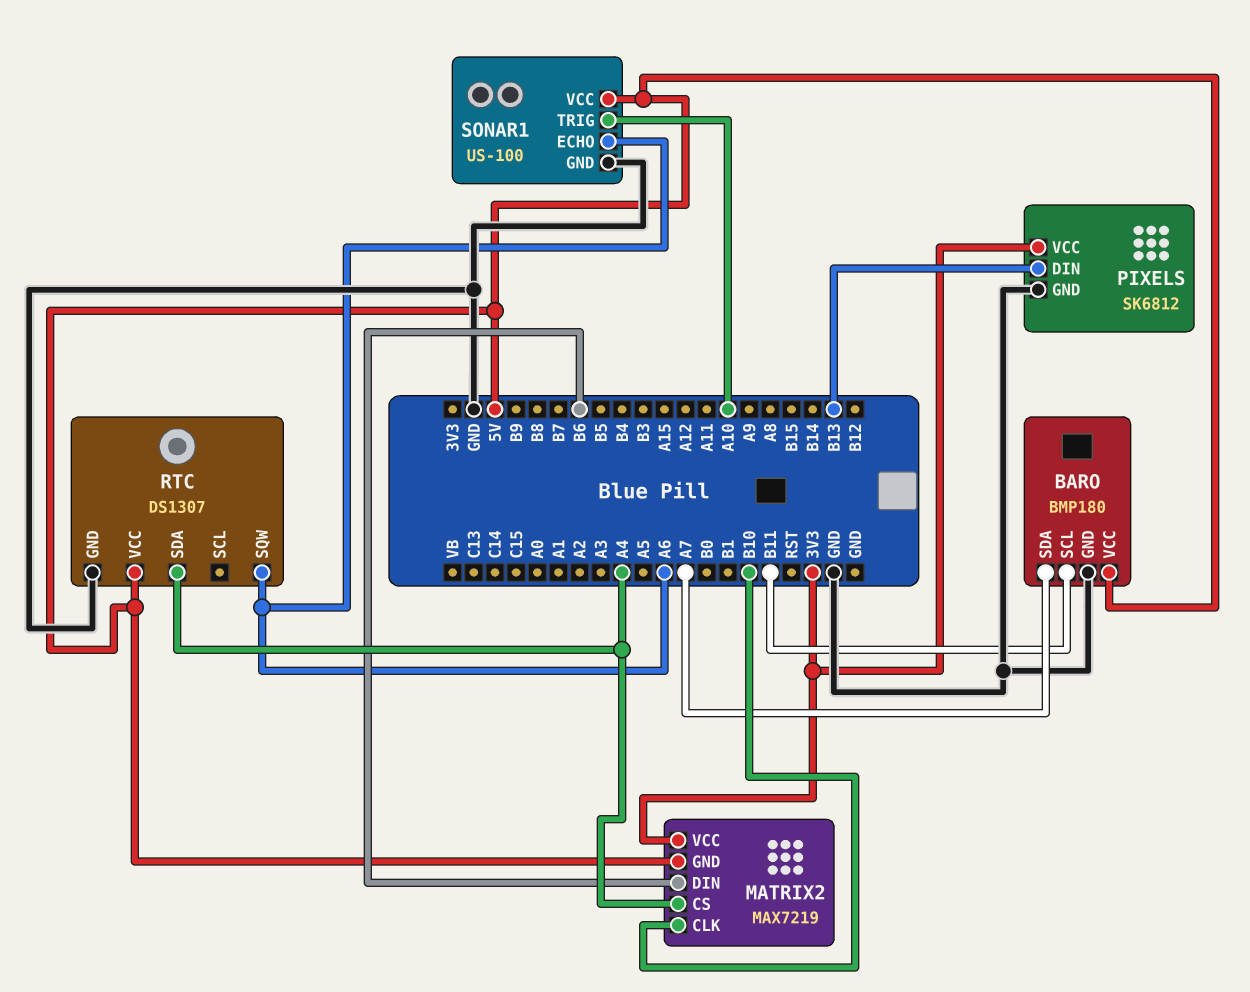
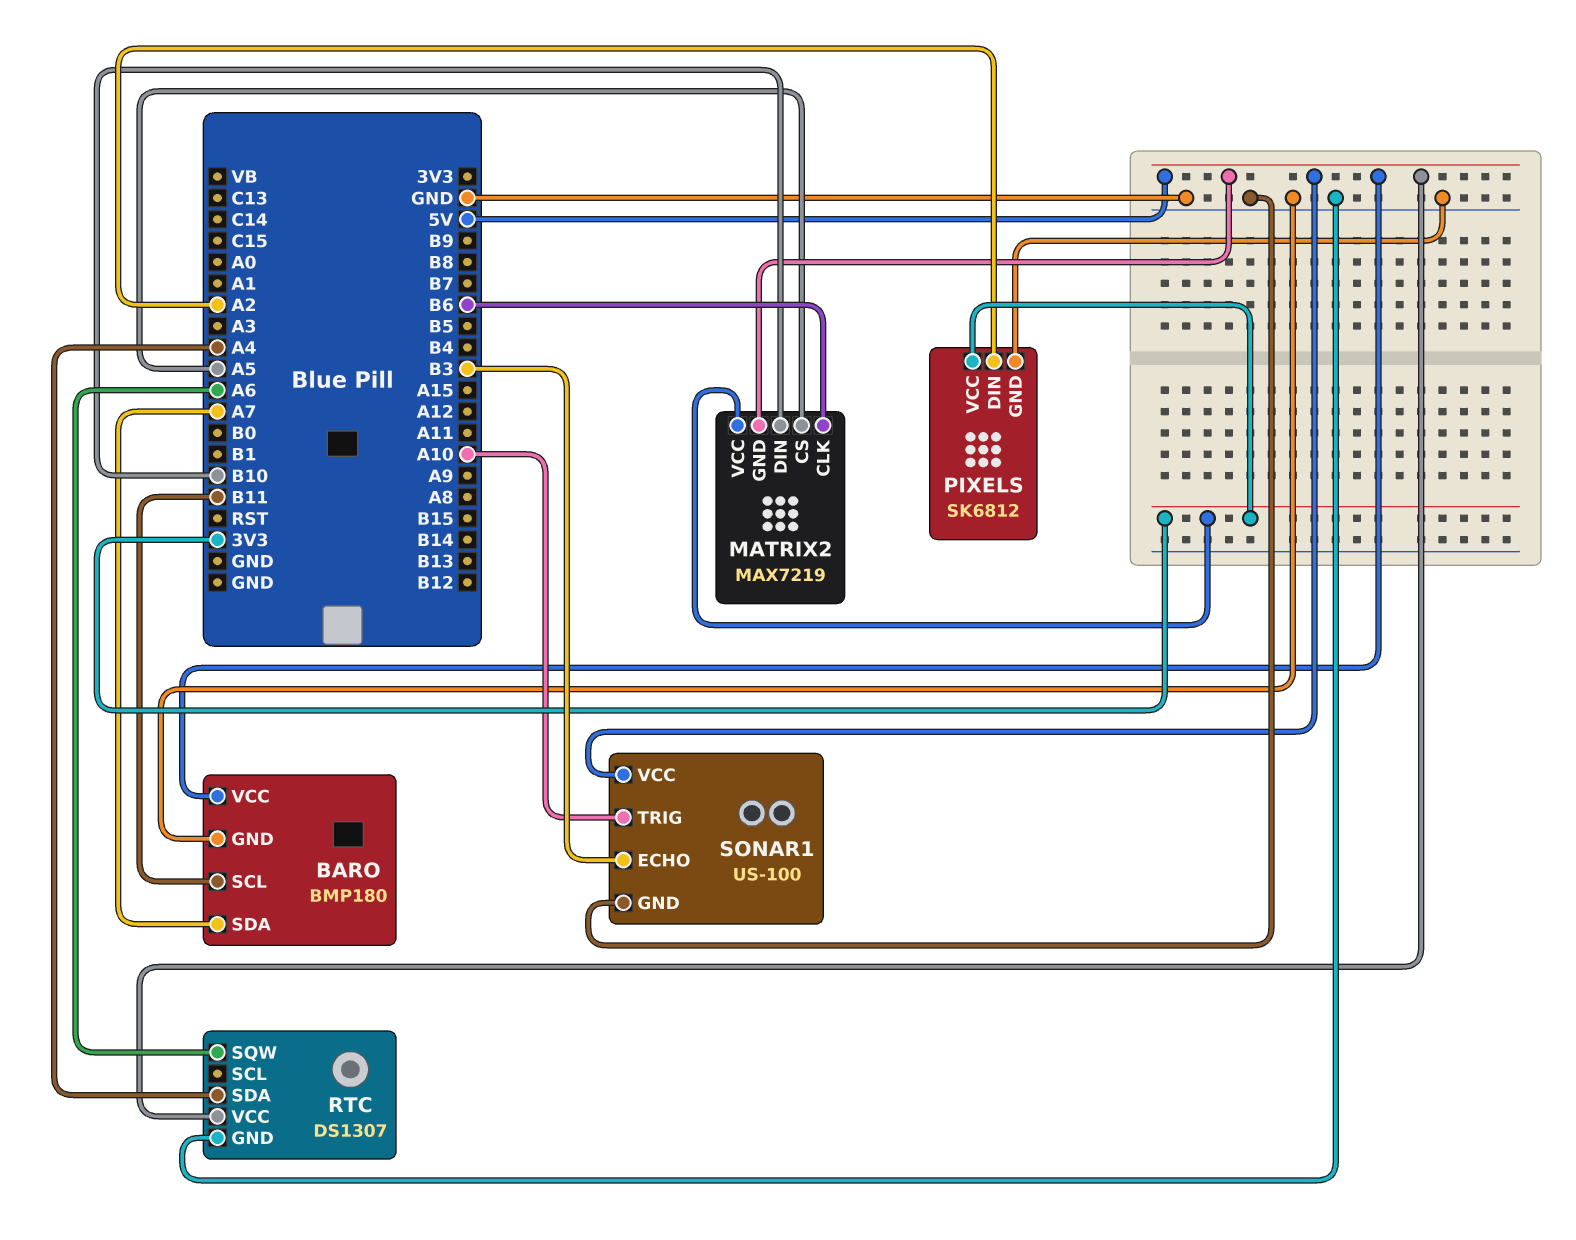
MATRIX2 pin CLK: B10 -> B6
MATRIX2 pin CS: A4 -> A5
MATRIX2 pin DIN: B6 -> B10
PIXELS pin DIN: B13 -> A2
SONAR1 pin ECHO: A6 -> B3

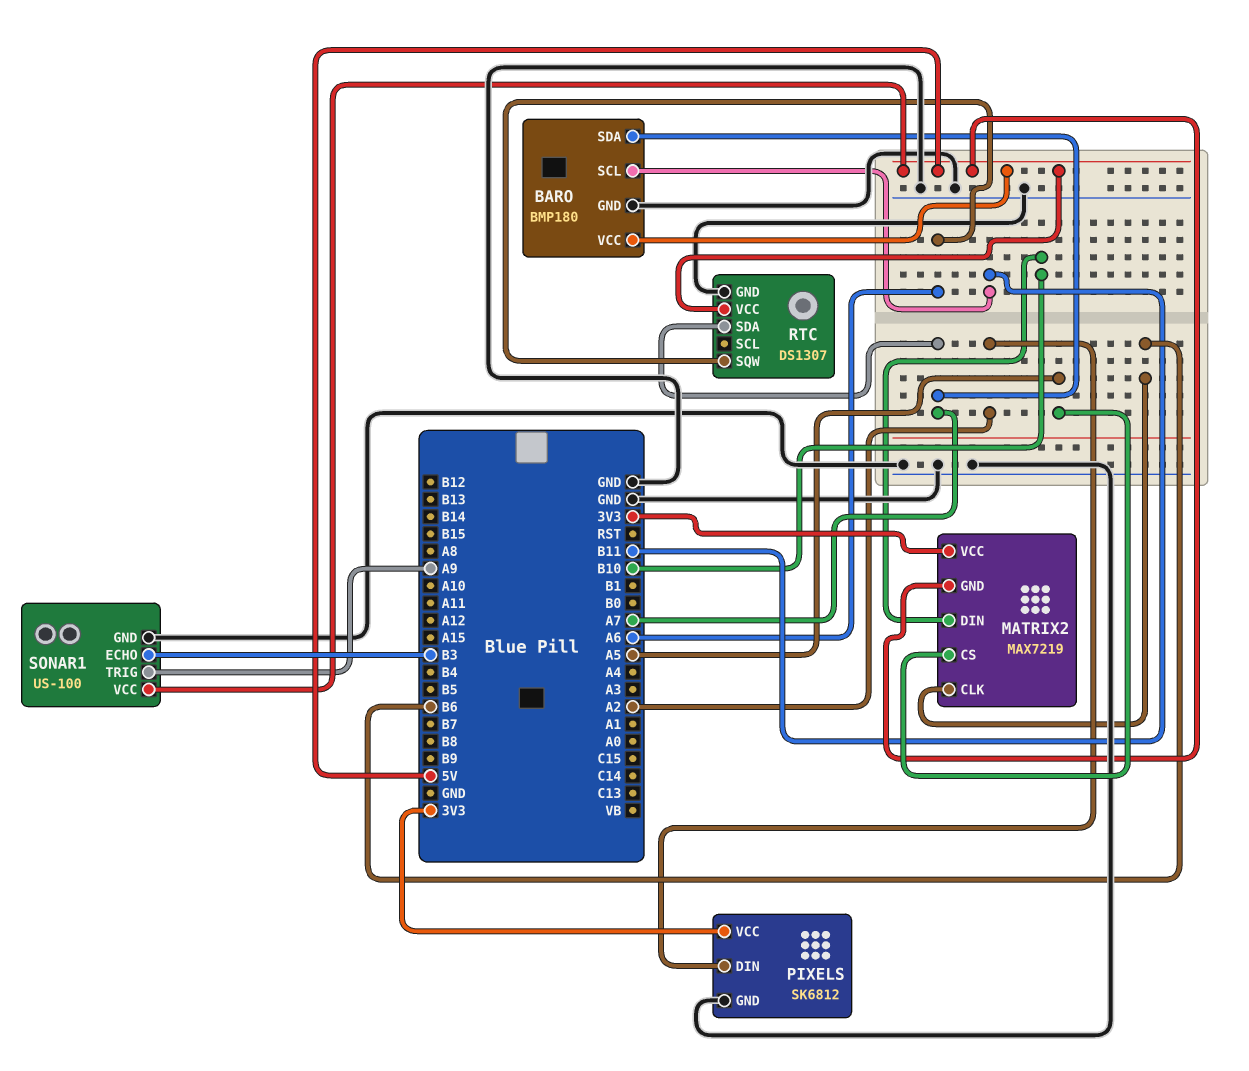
RTC pin SDA: A4 -> A7
SONAR1 pin TRIG: A10 -> A9

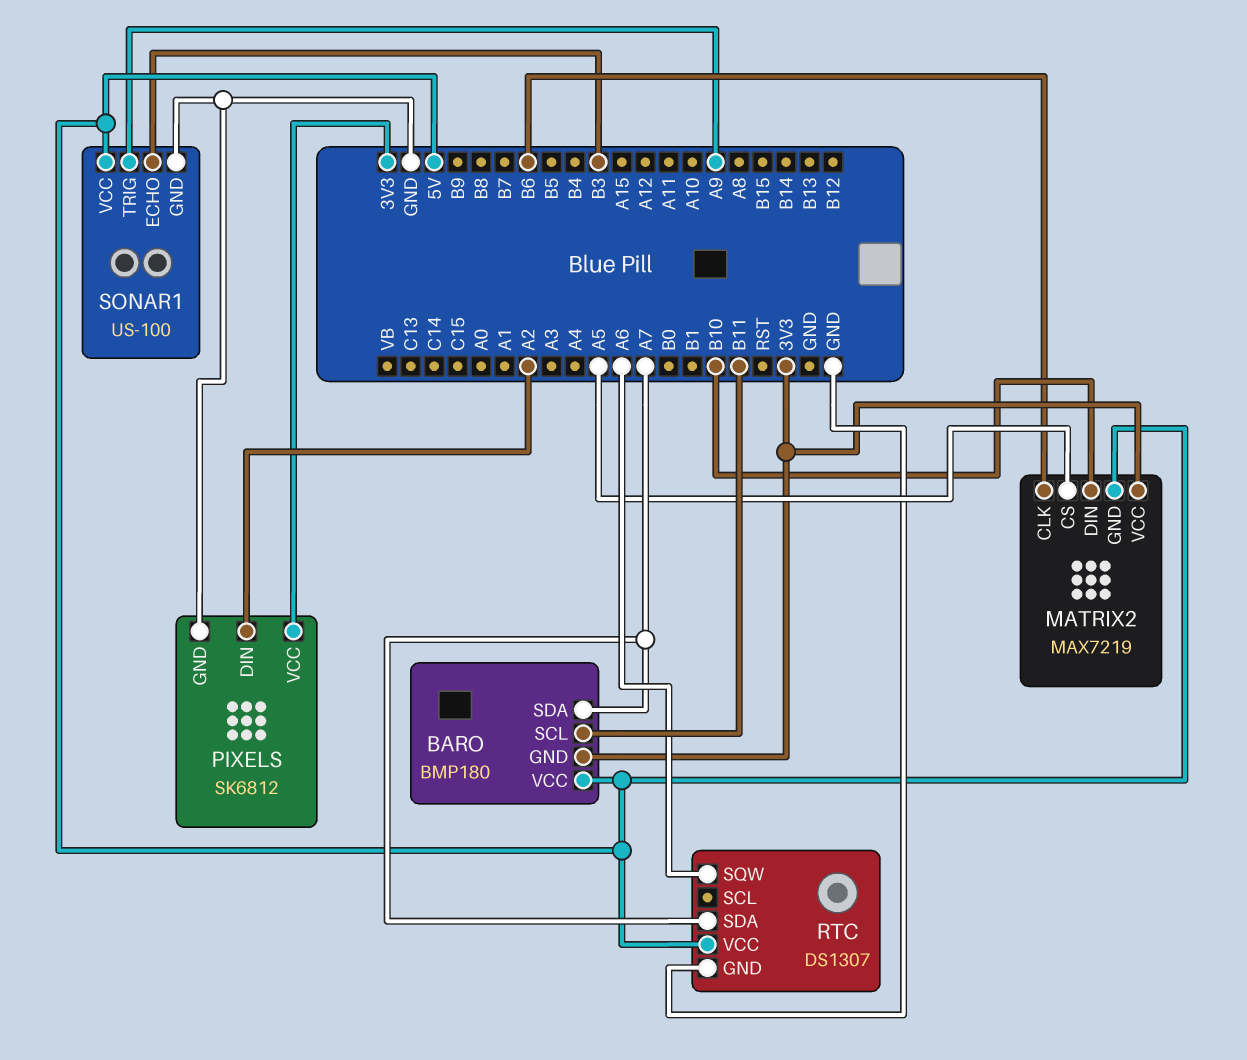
BARO pin GND: GND -> 3V3

